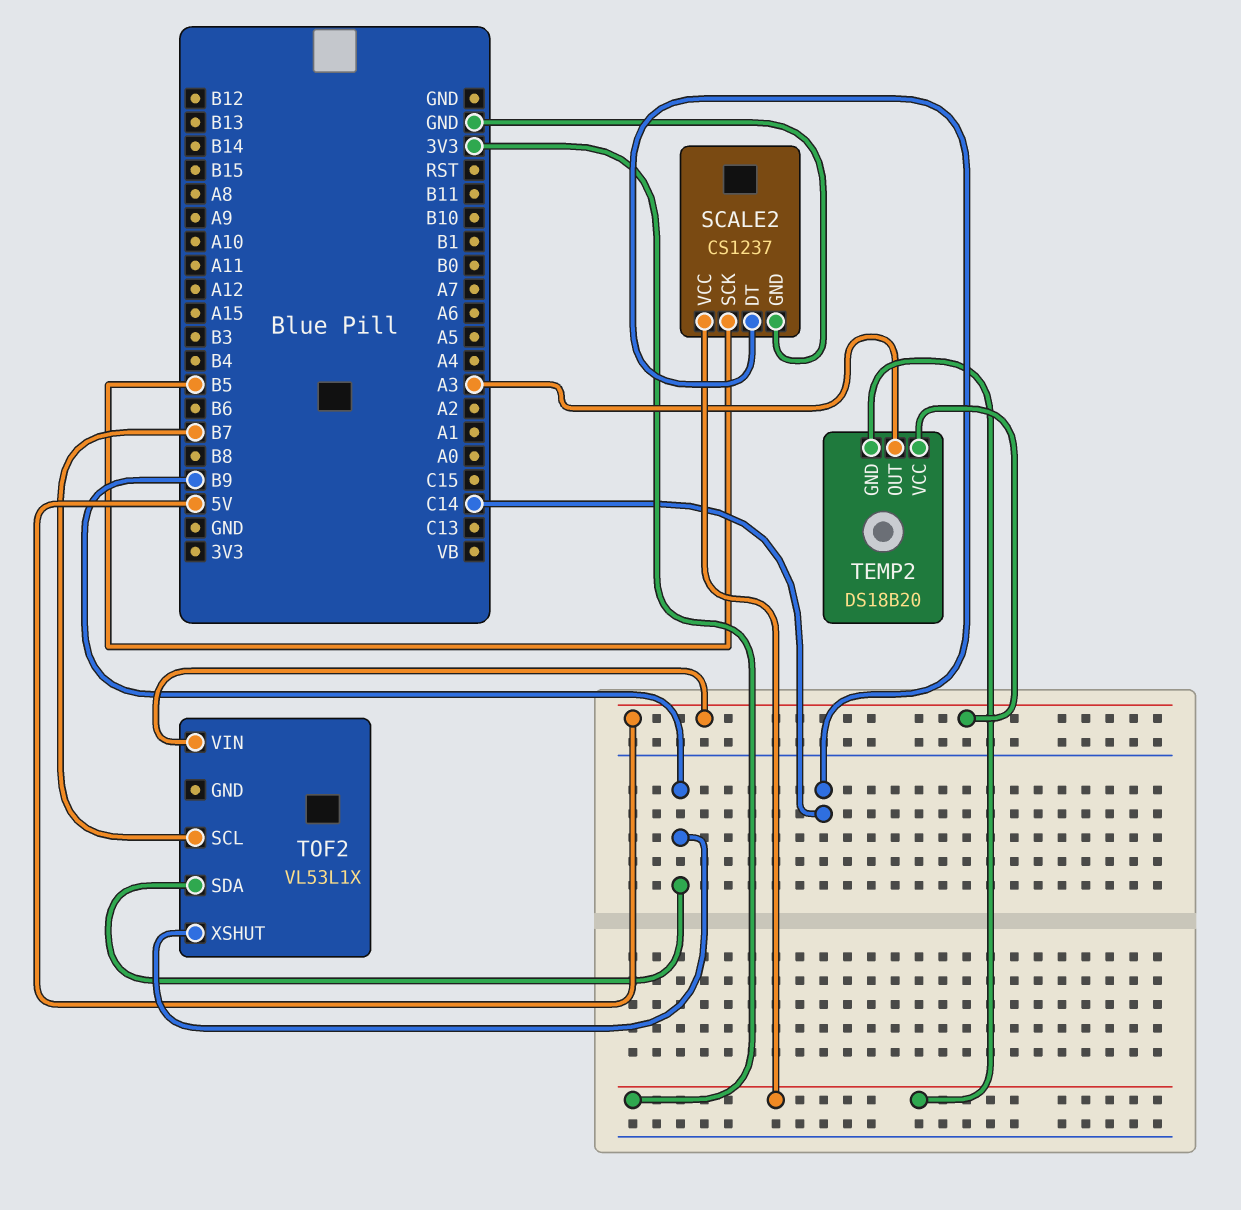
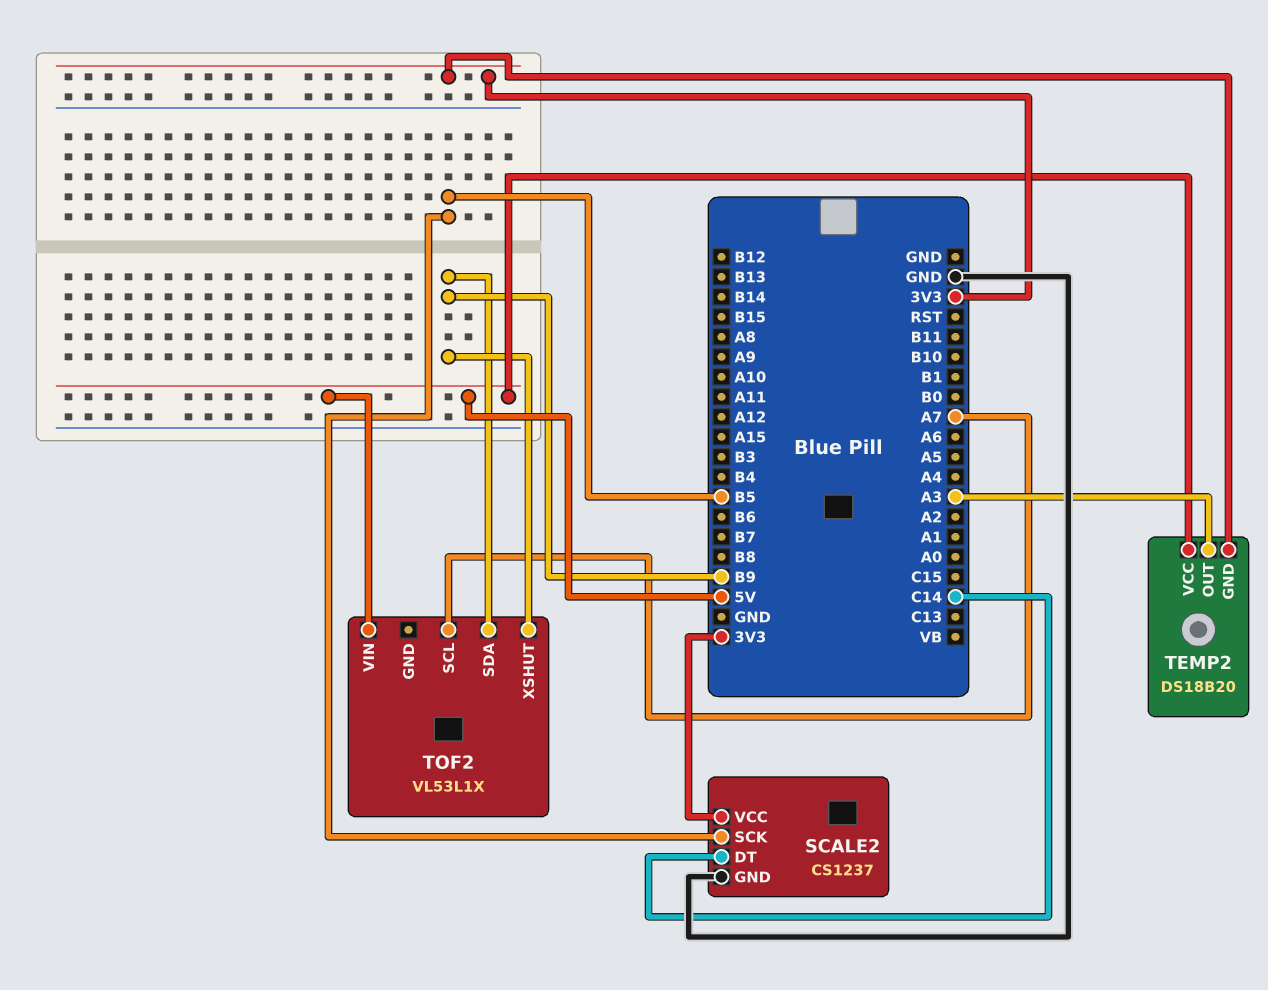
TOF2 pin SCL: B7 -> A7

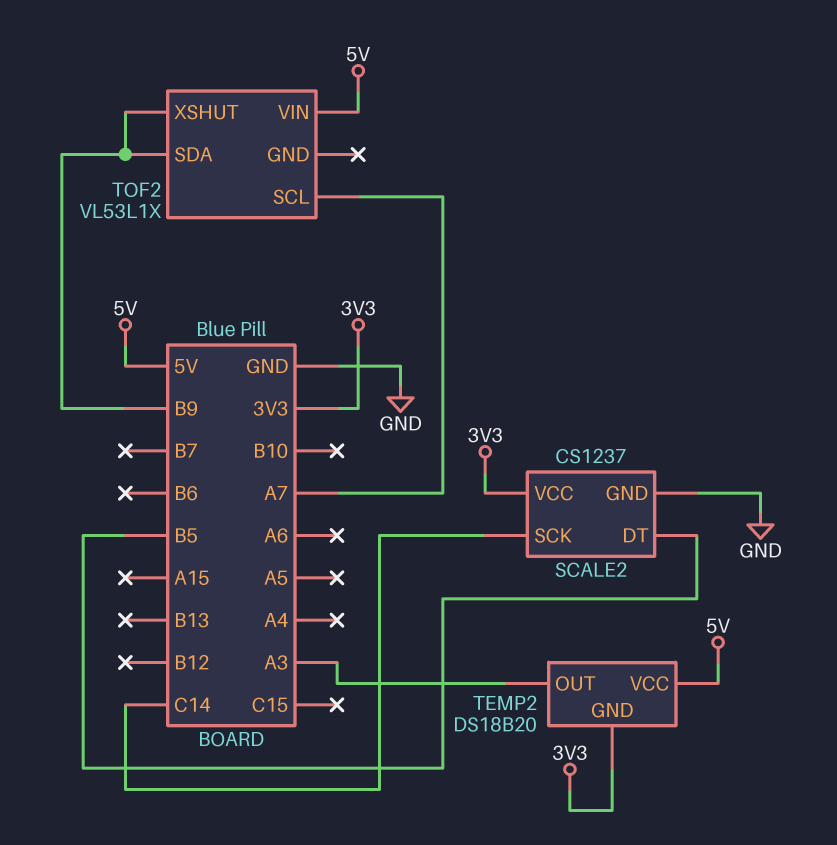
SCALE2 pin DT: C14 -> B5
SCALE2 pin SCK: B5 -> C14

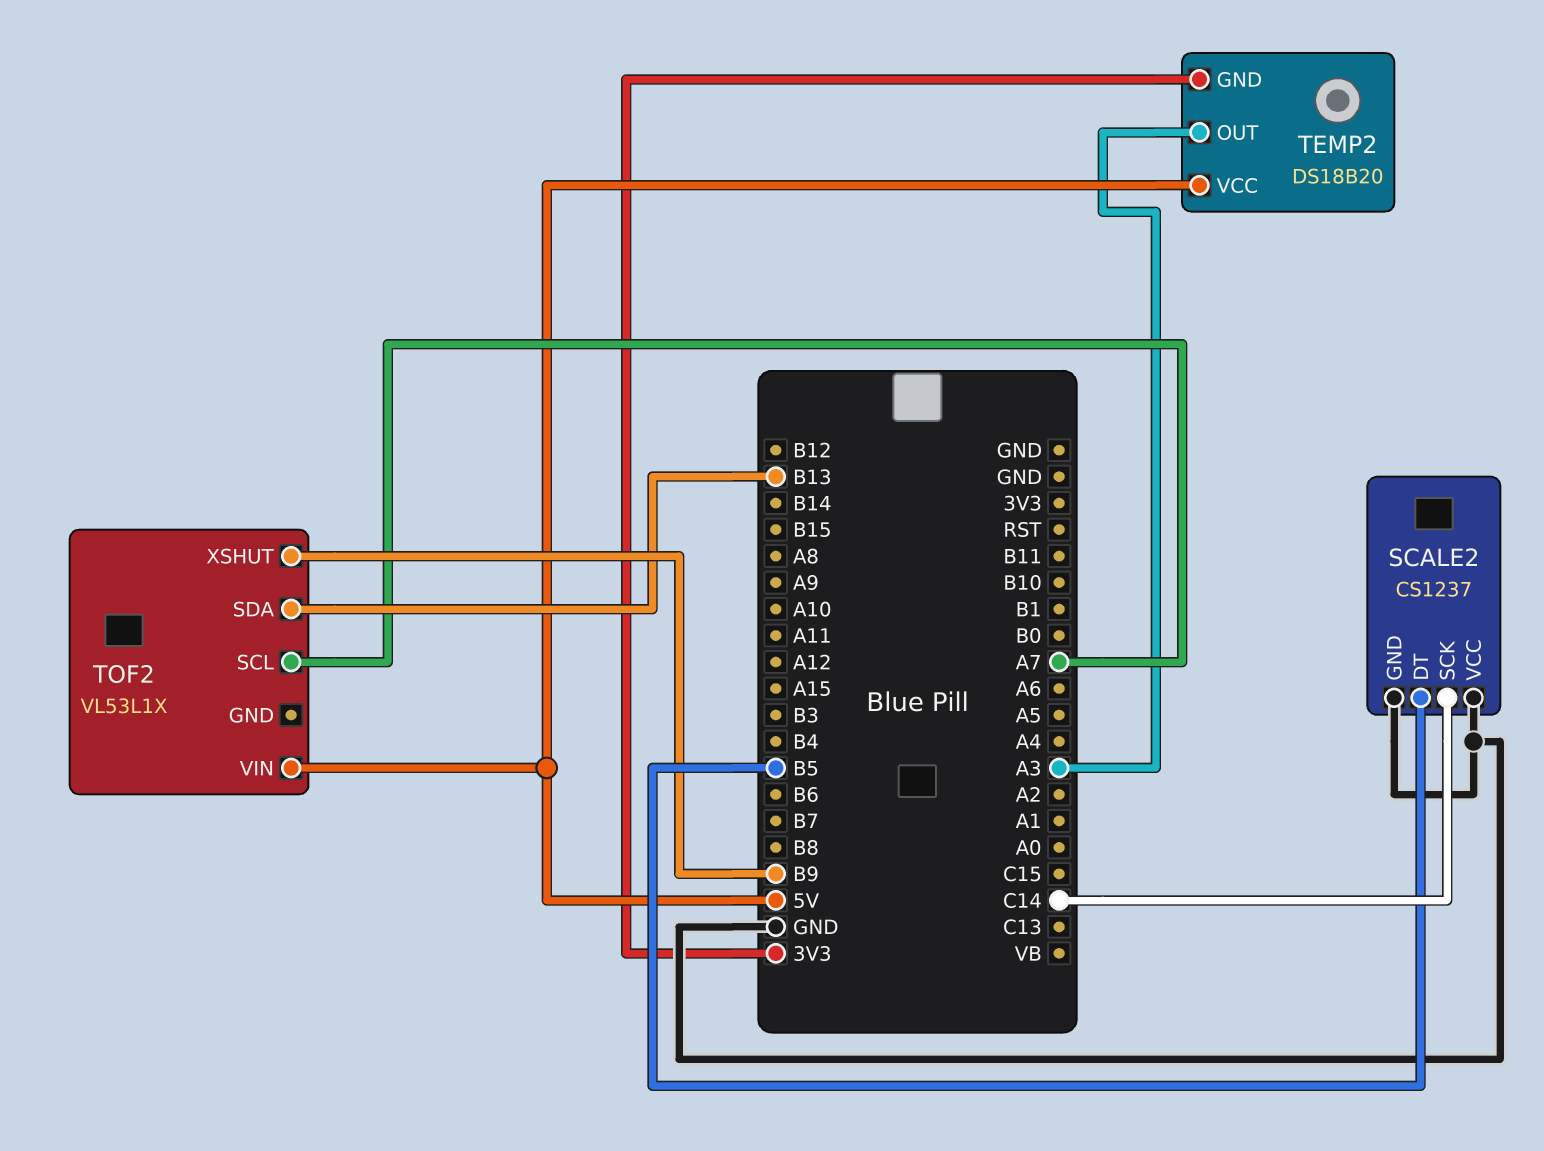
SCALE2 pin VCC: 3V3 -> GND
TOF2 pin SDA: B9 -> B13

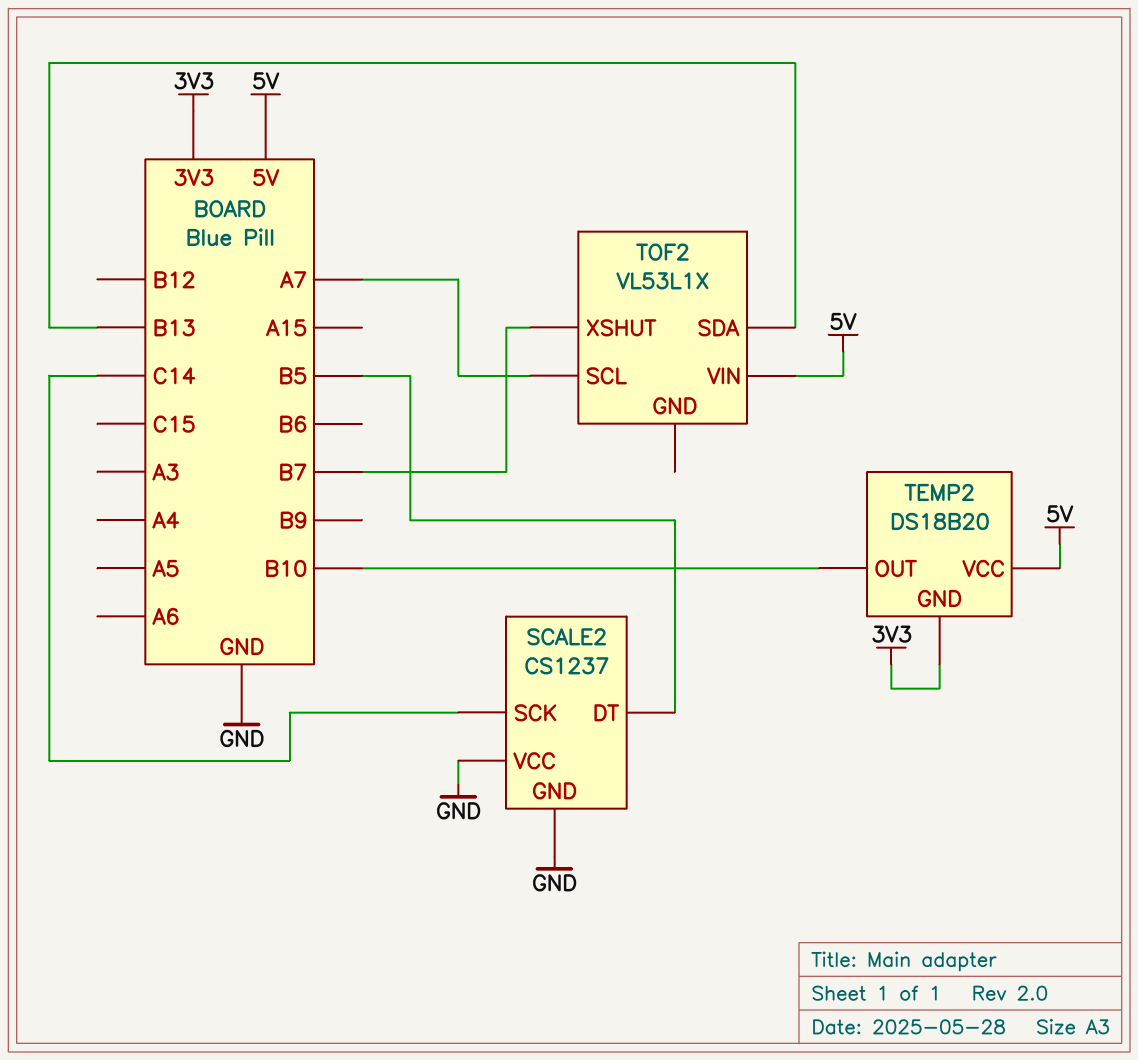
TEMP2 pin OUT: A3 -> B10
TOF2 pin XSHUT: B9 -> B7

